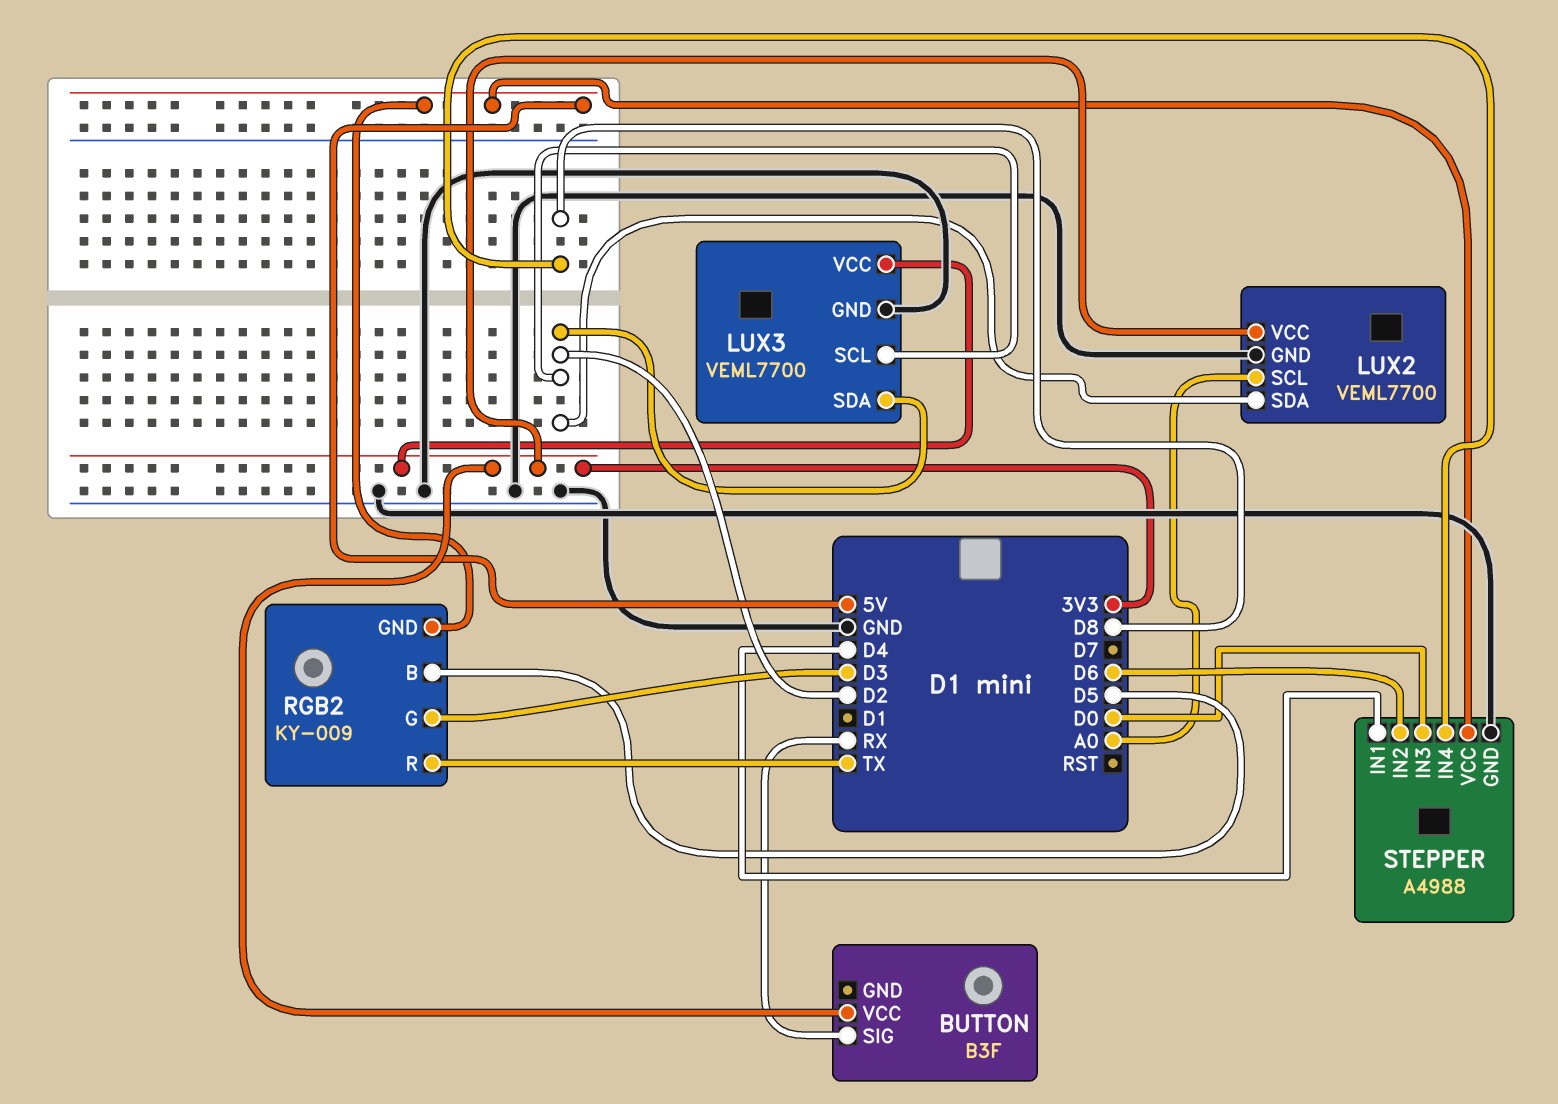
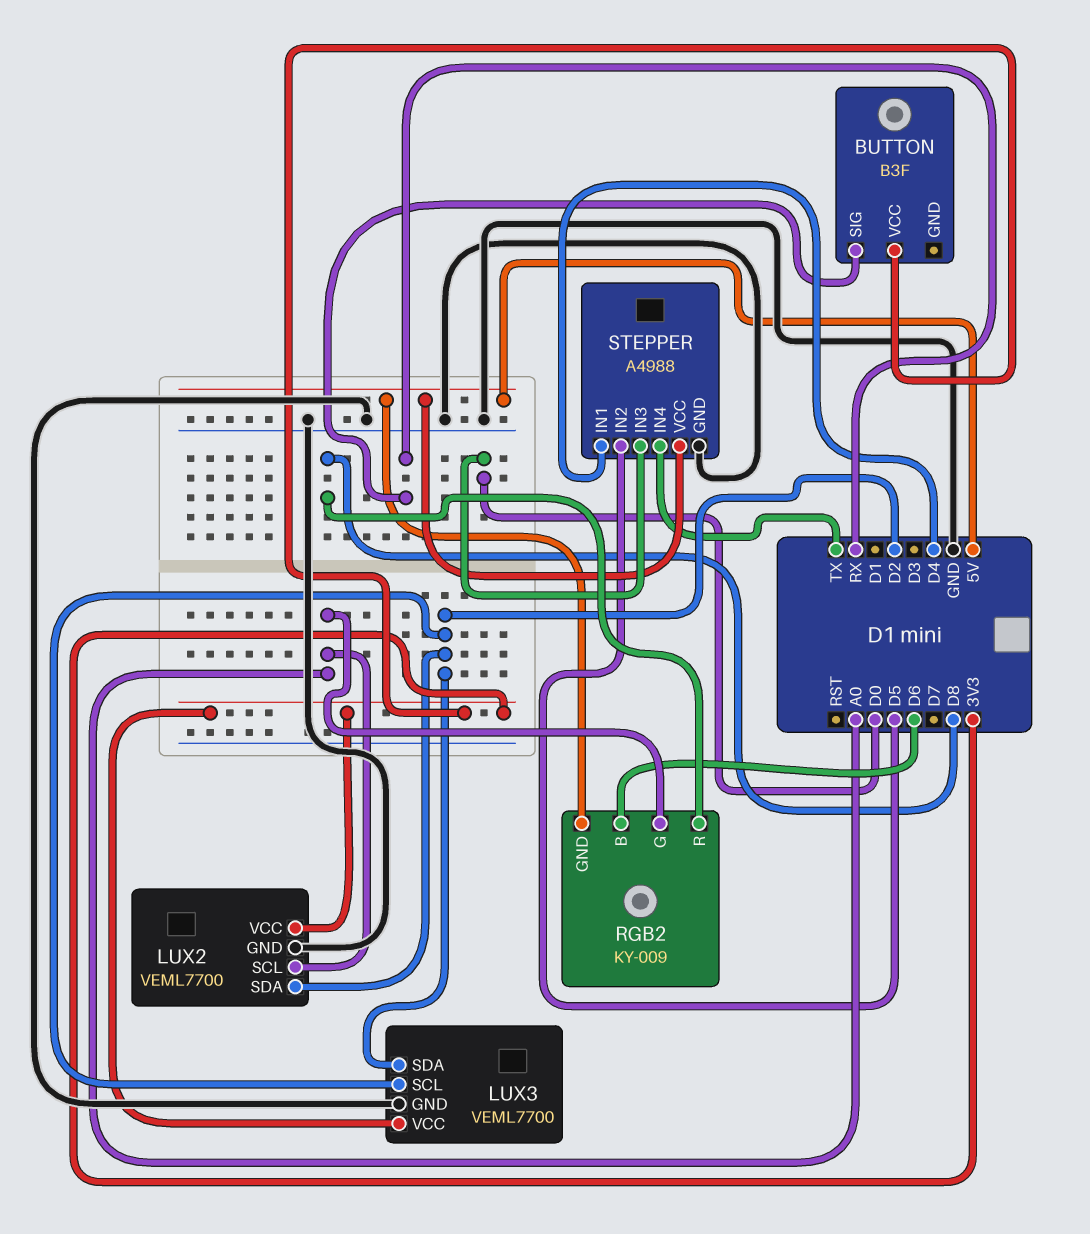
RGB2 pin B: D5 -> D6
RGB2 pin G: D3 -> A0
RGB2 pin R: TX -> D8
STEPPER pin IN2: D6 -> D5
STEPPER pin IN4: D8 -> TX

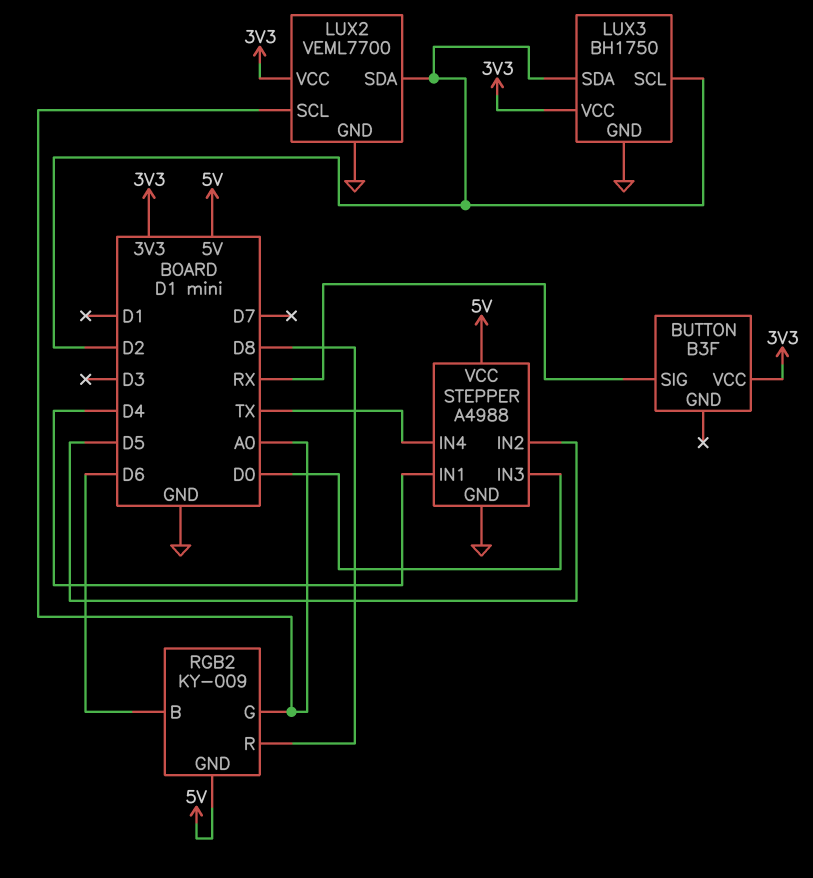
LUX3: VEML7700 -> BH1750

